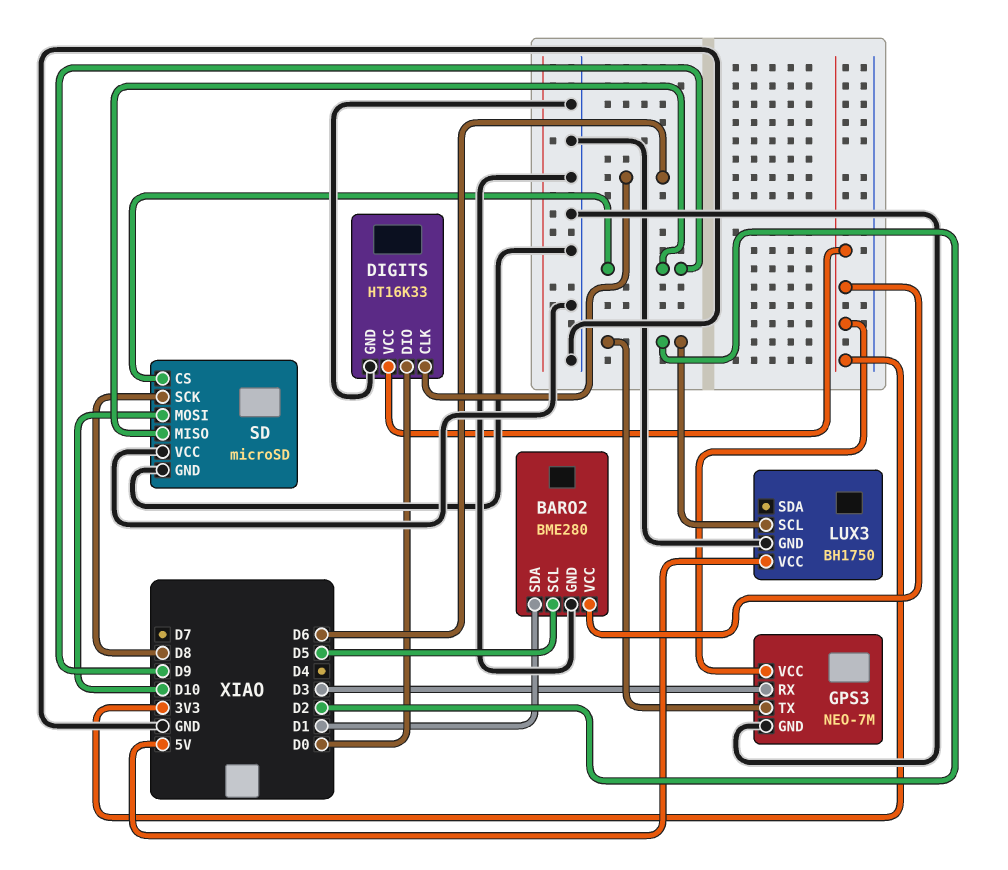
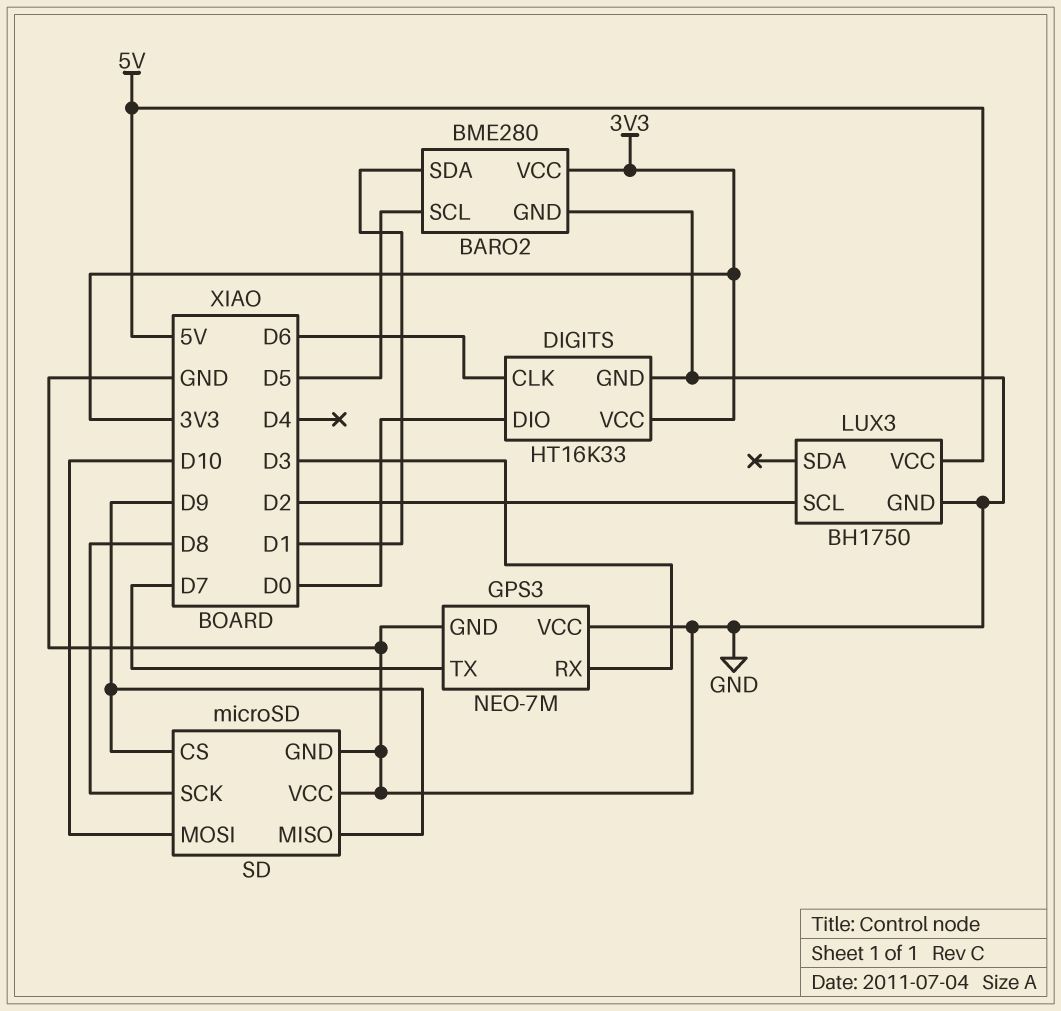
GPS3 pin TX: D2 -> D7
GPS3 pin VCC: 3V3 -> GND

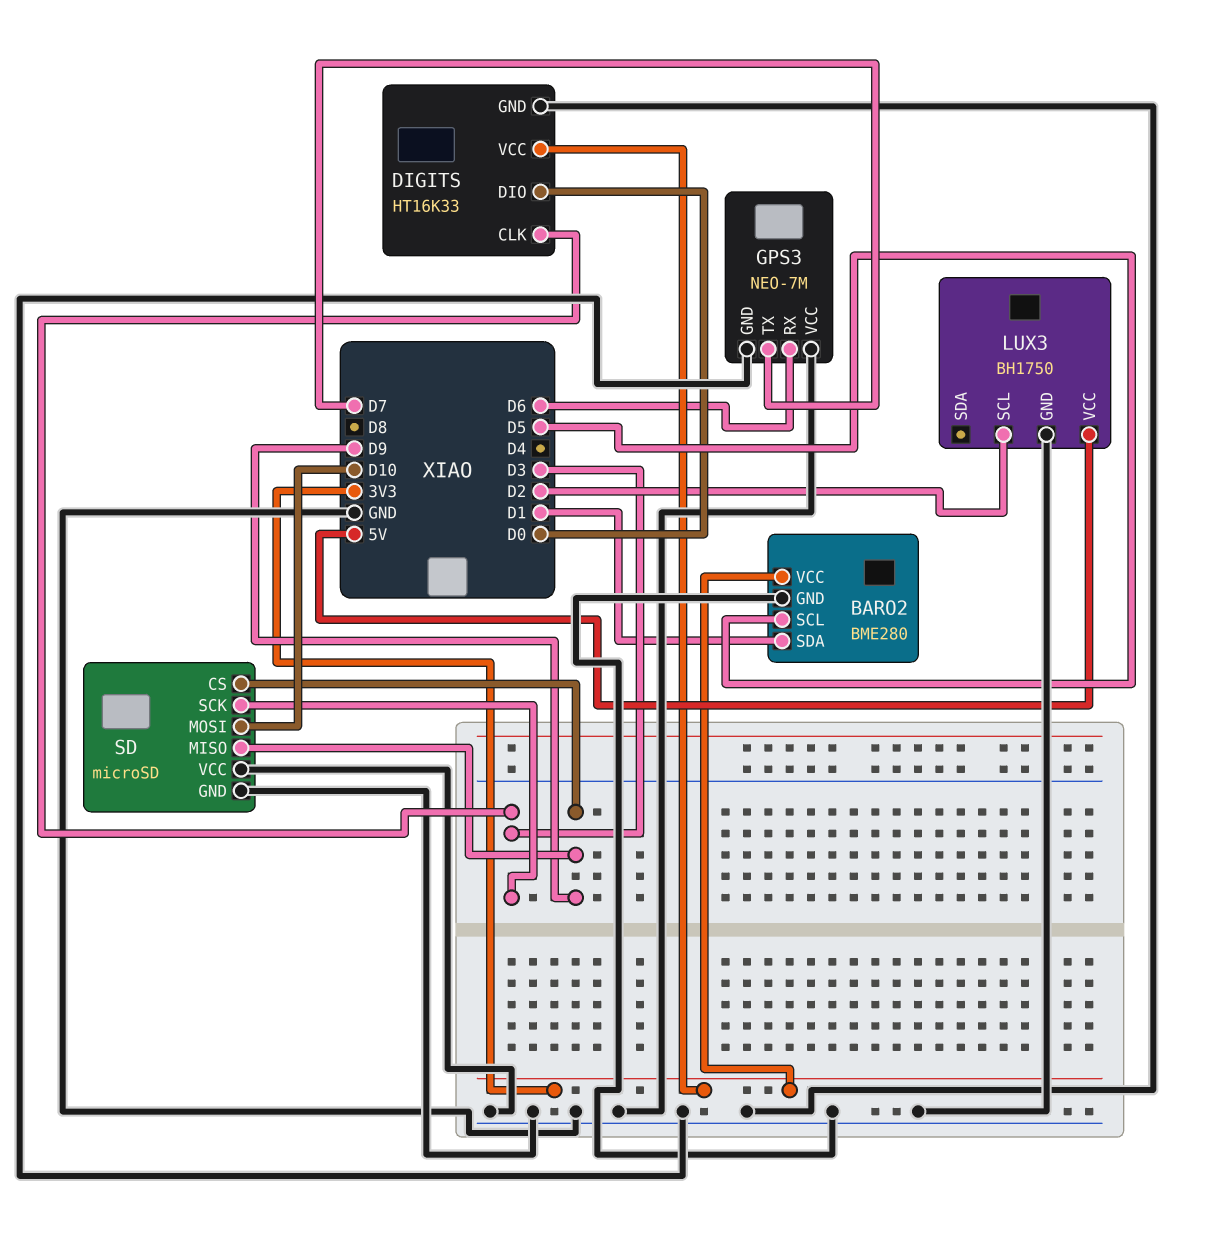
DIGITS pin CLK: D6 -> D3
GPS3 pin RX: D3 -> D6
SD pin SCK: D8 -> D3

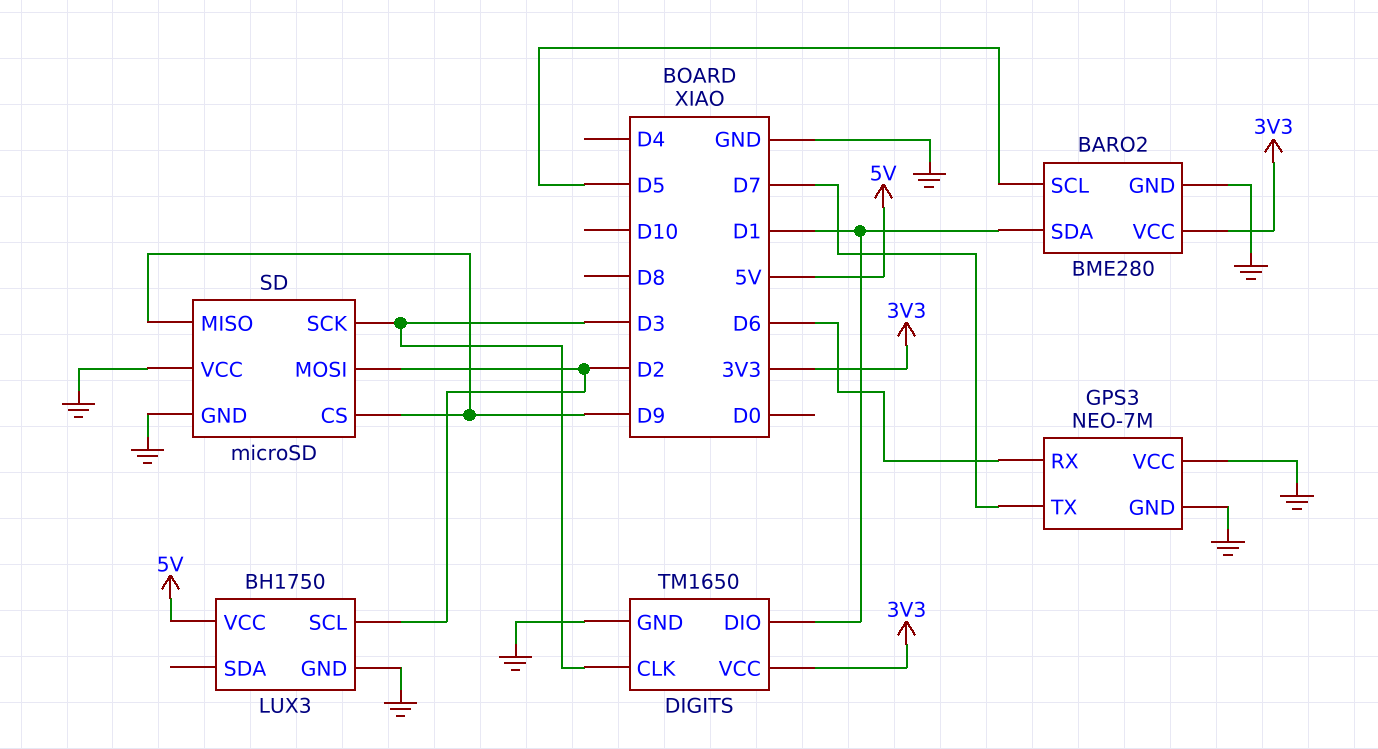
DIGITS: HT16K33 -> TM1650
DIGITS pin DIO: D0 -> D1
SD pin MOSI: D10 -> D2

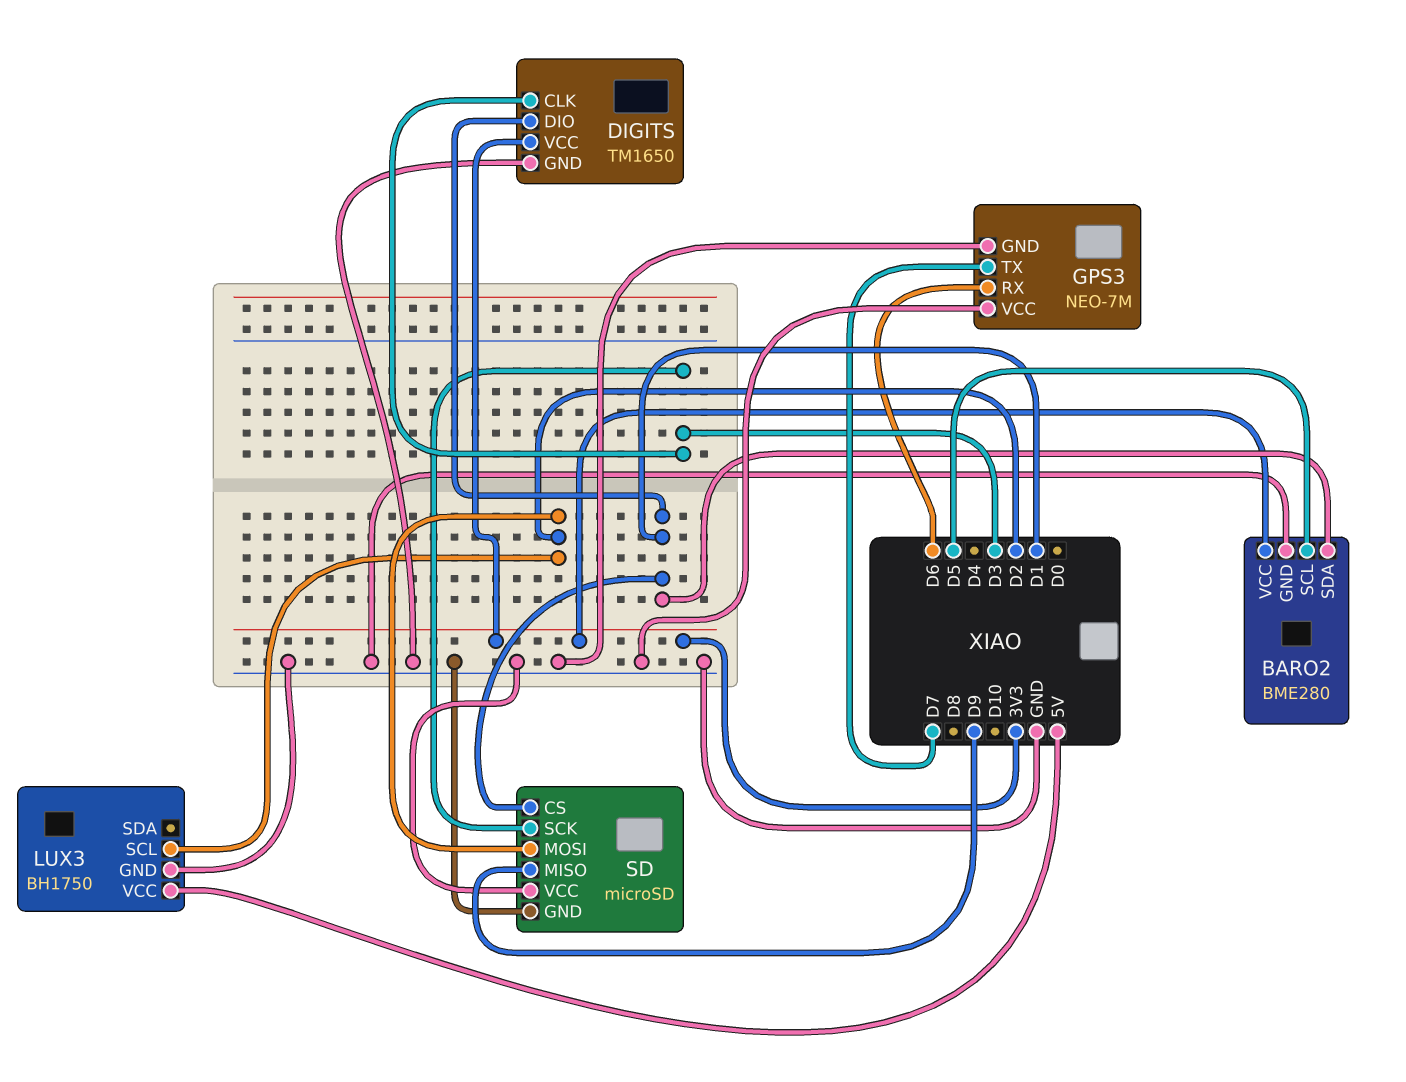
SD pin CS: D9 -> D1

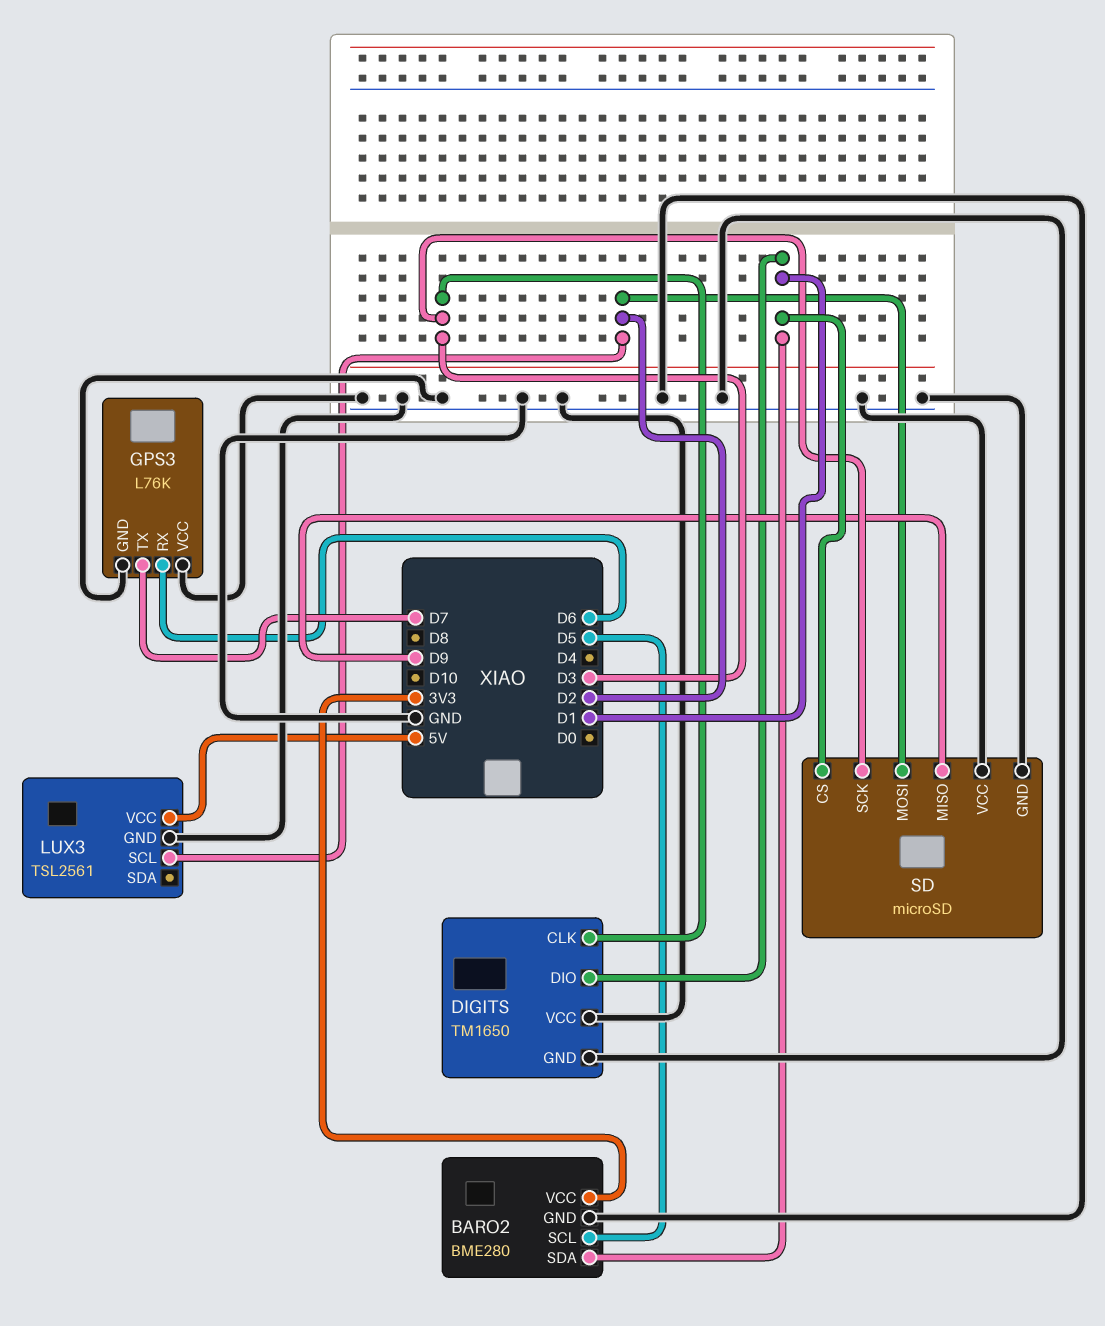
DIGITS pin VCC: 3V3 -> GND
GPS3: NEO-7M -> L76K
LUX3: BH1750 -> TSL2561

